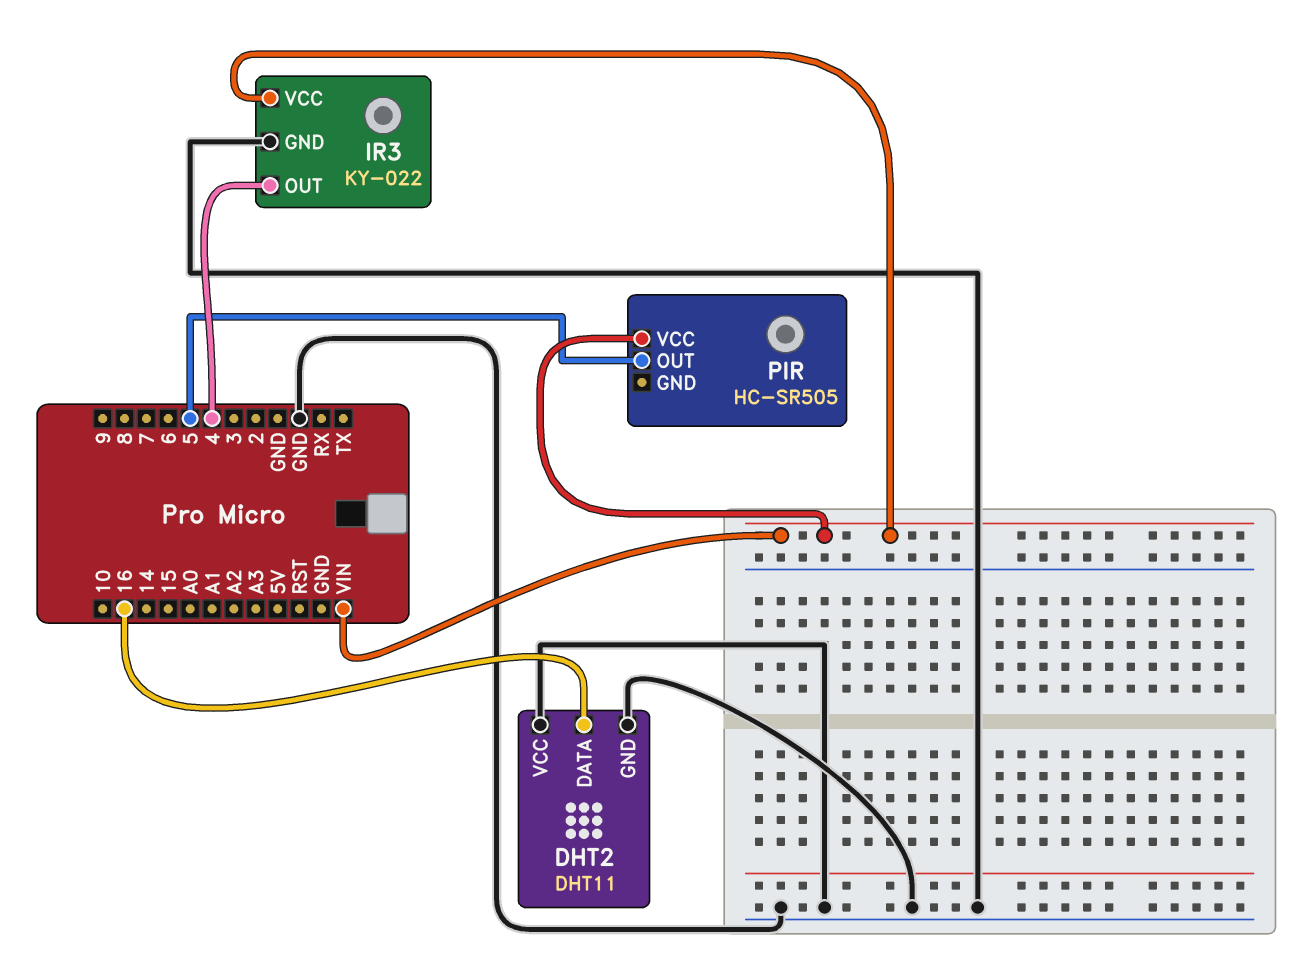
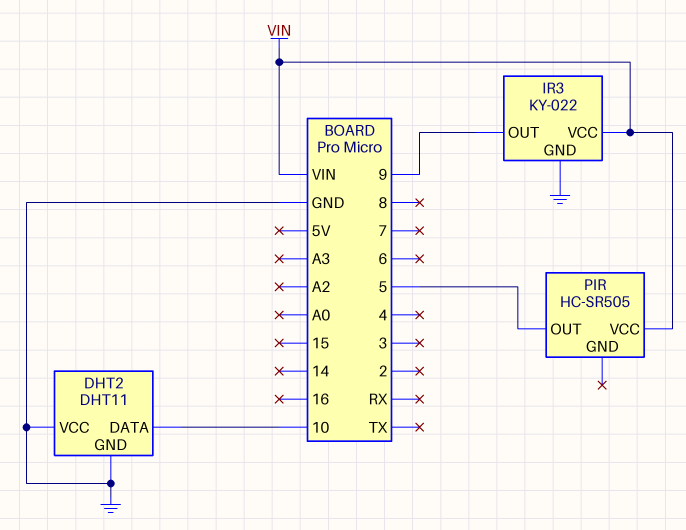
DHT2 pin DATA: 16 -> 10
IR3 pin OUT: 4 -> 9

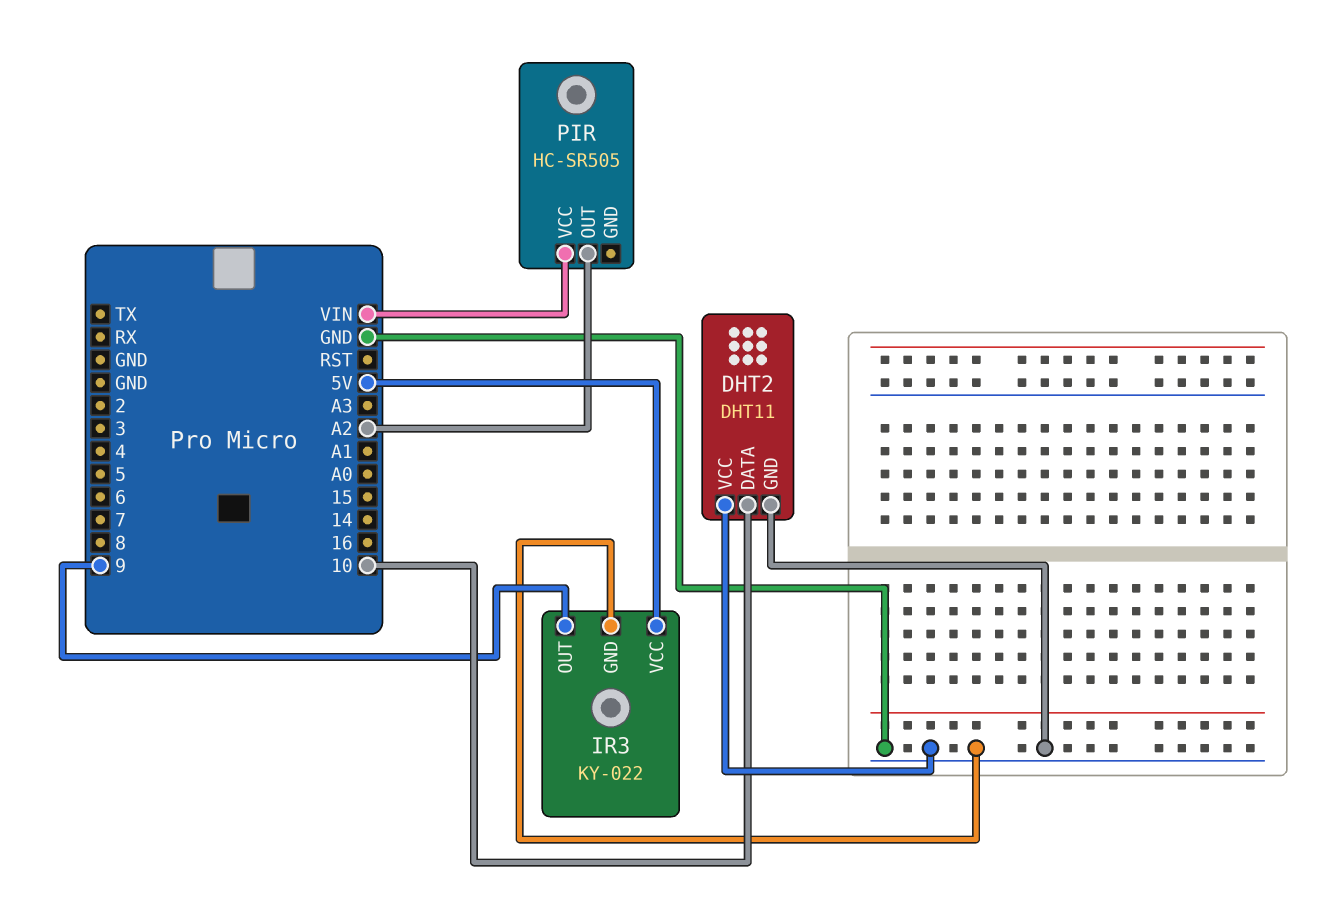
IR3 pin VCC: VIN -> 5V
PIR pin OUT: 5 -> A2

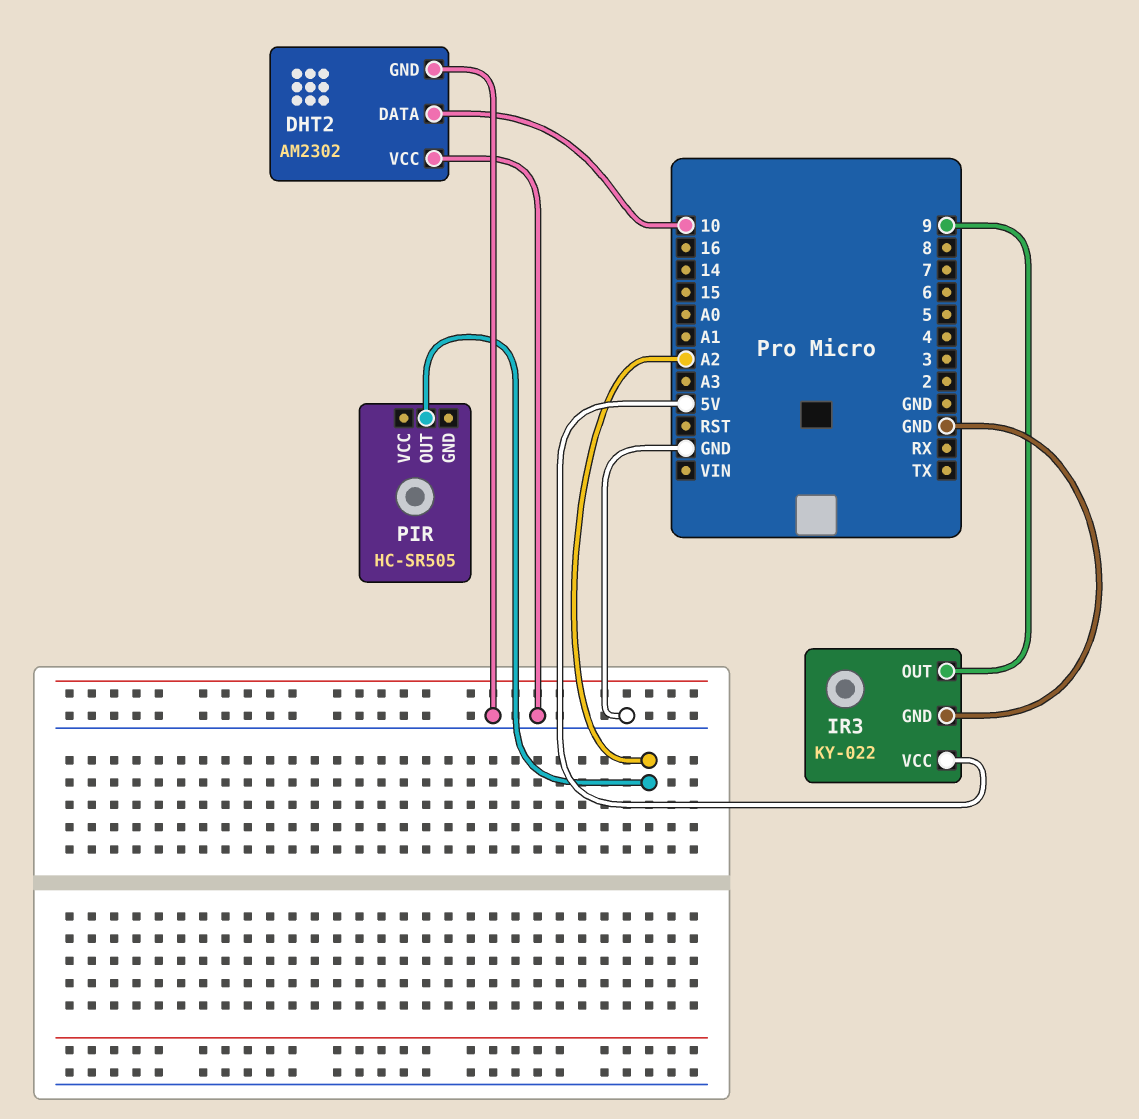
DHT2: DHT11 -> AM2302
PIR pin VCC: VIN -> none

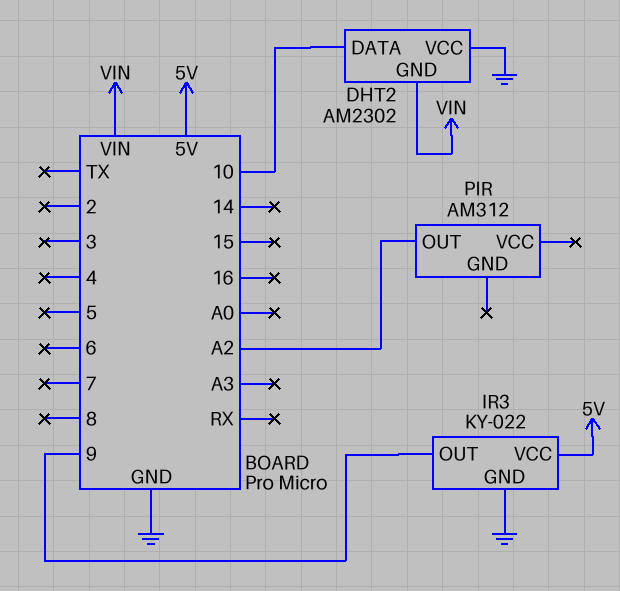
DHT2 pin GND: GND -> VIN
PIR: HC-SR505 -> AM312

